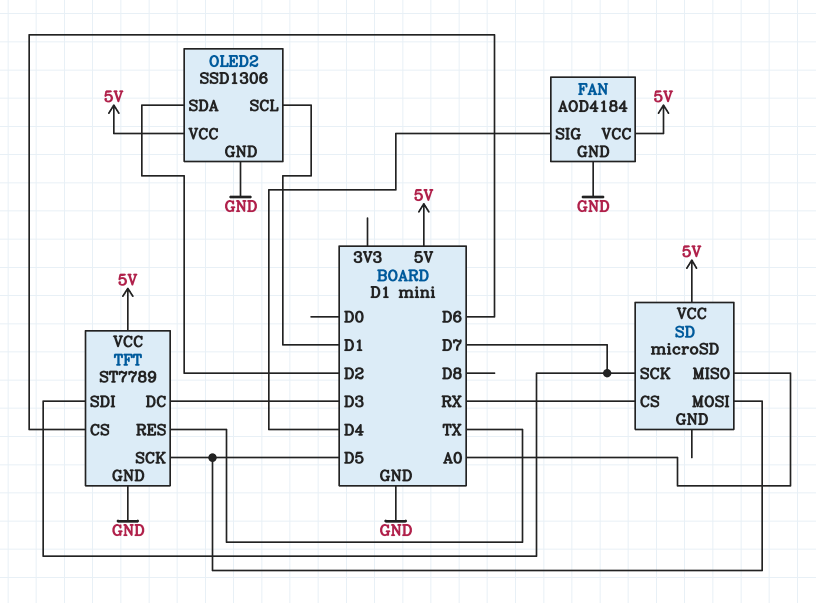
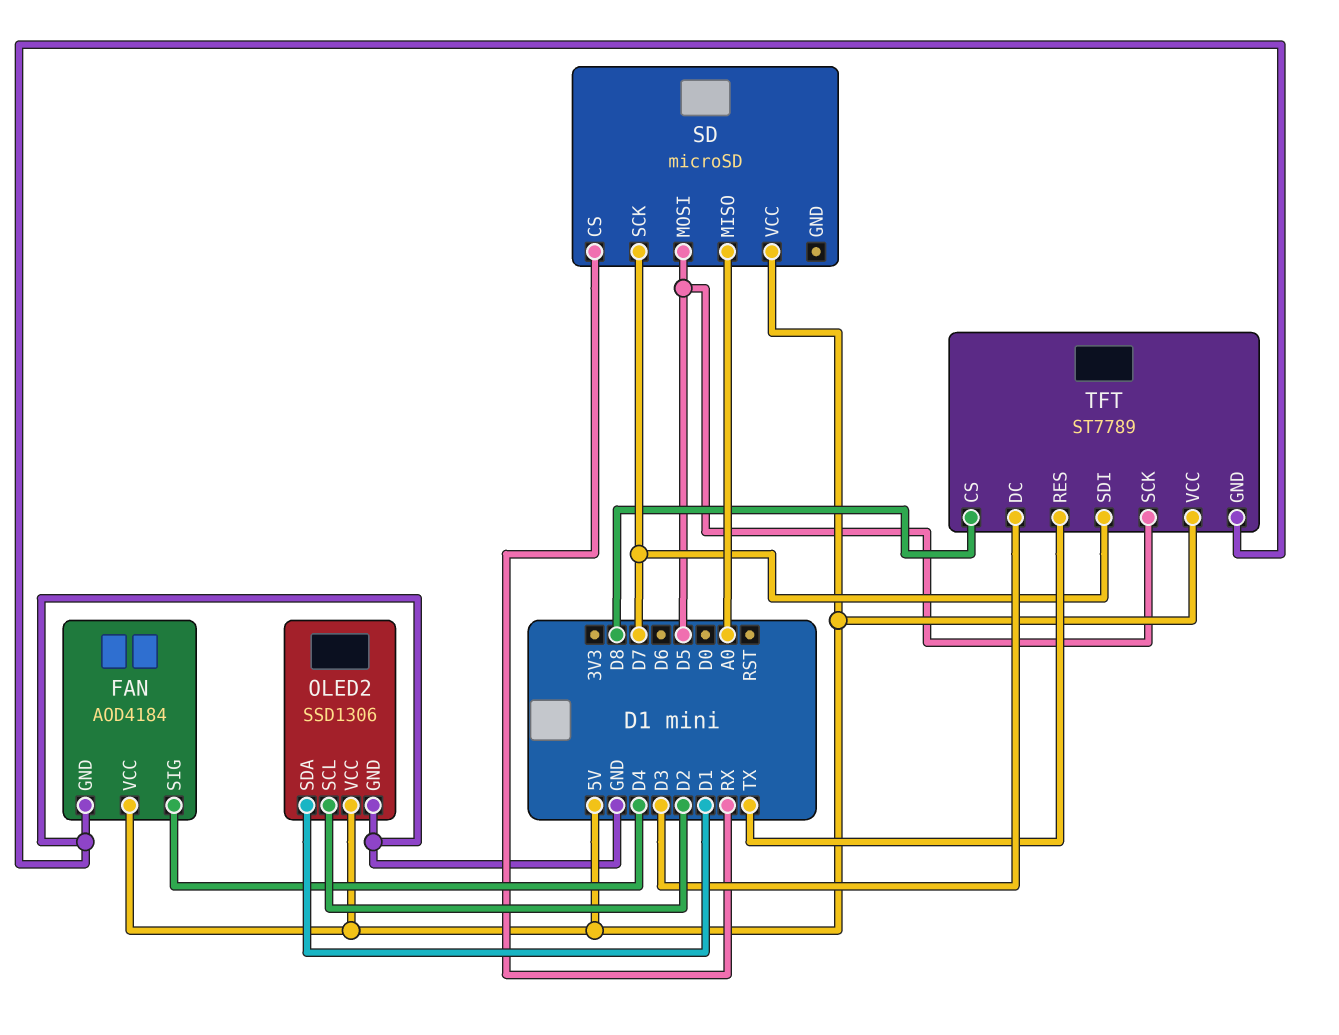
OLED2 pin SCL: D1 -> D2
OLED2 pin SDA: D2 -> D1
TFT pin CS: D6 -> D8

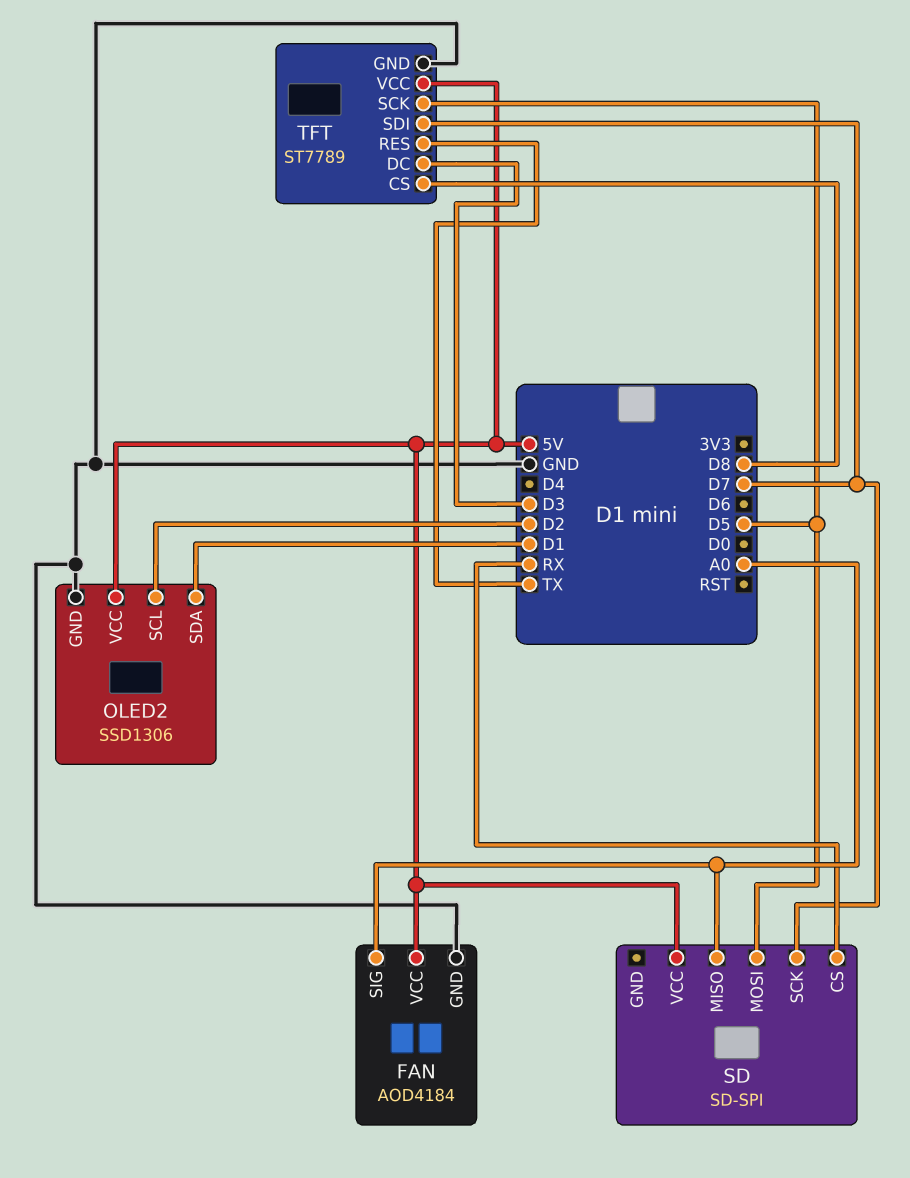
FAN pin SIG: D4 -> A0
SD: microSD -> SD-SPI

